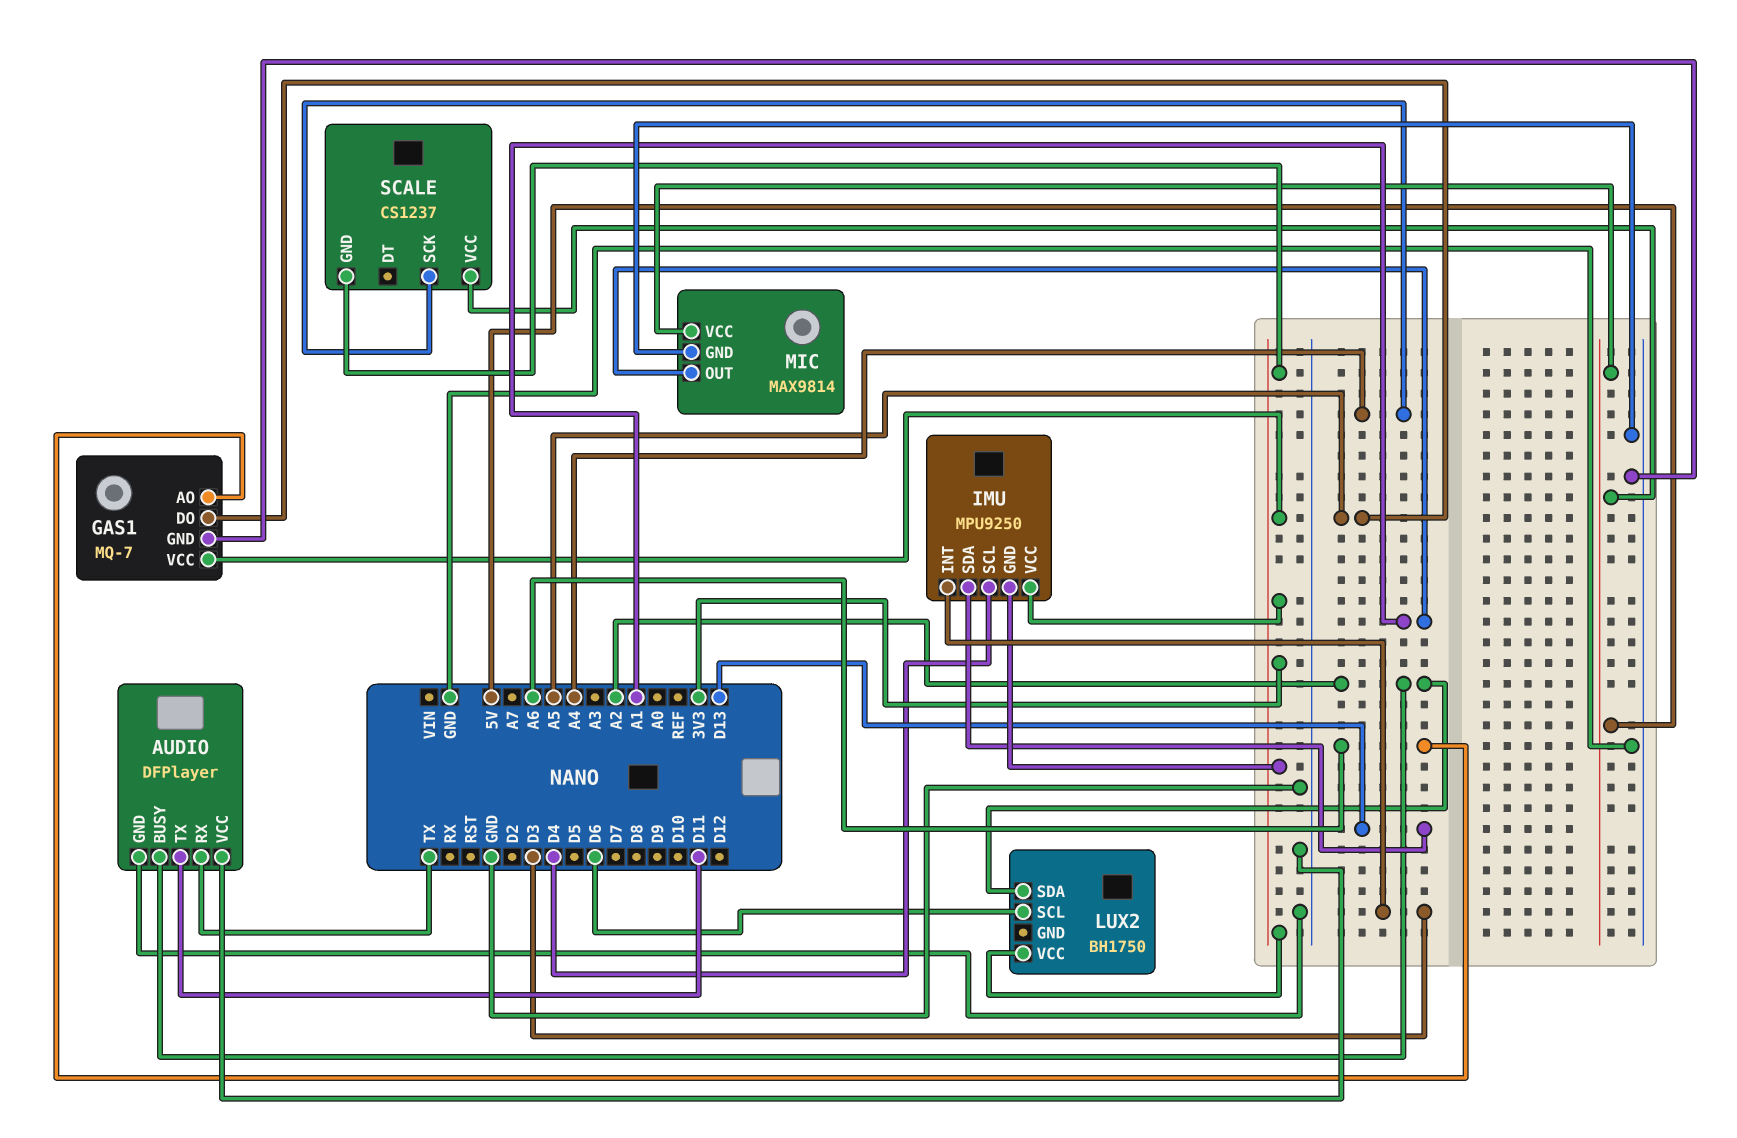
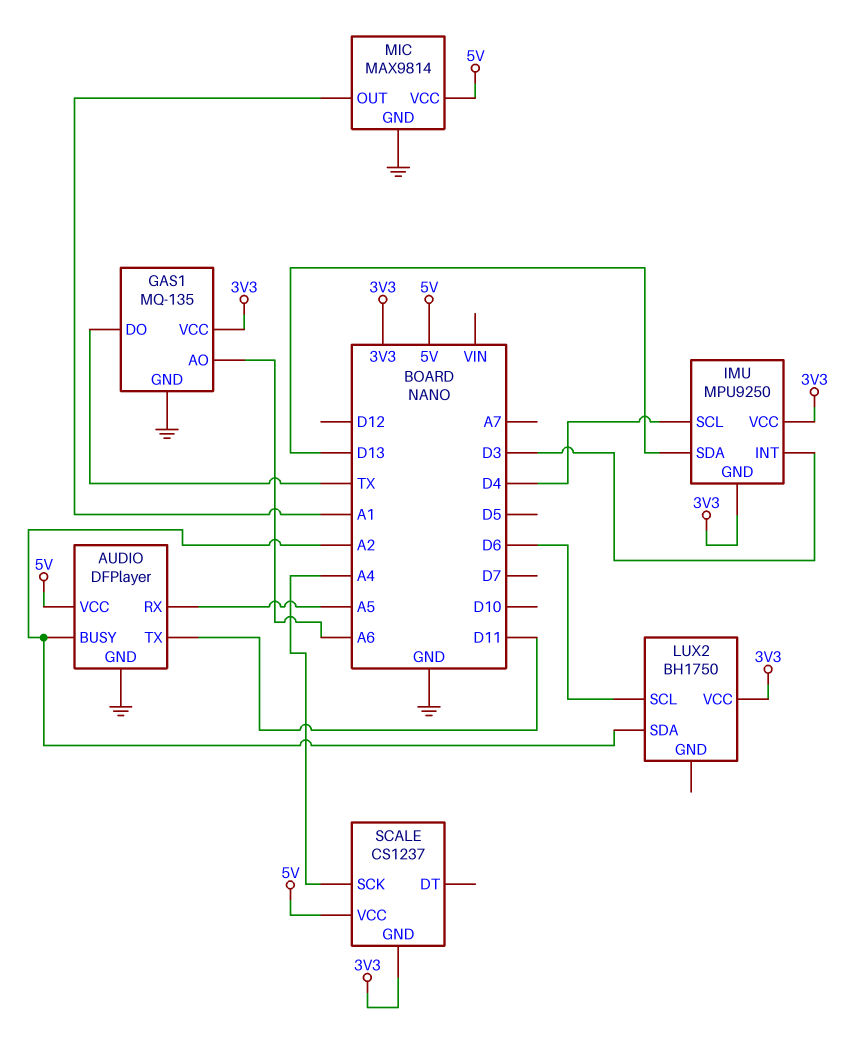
AUDIO pin RX: TX -> A5
AUDIO pin VCC: GND -> 5V
GAS1: MQ-7 -> MQ-135
GAS1 pin DO: A5 -> TX

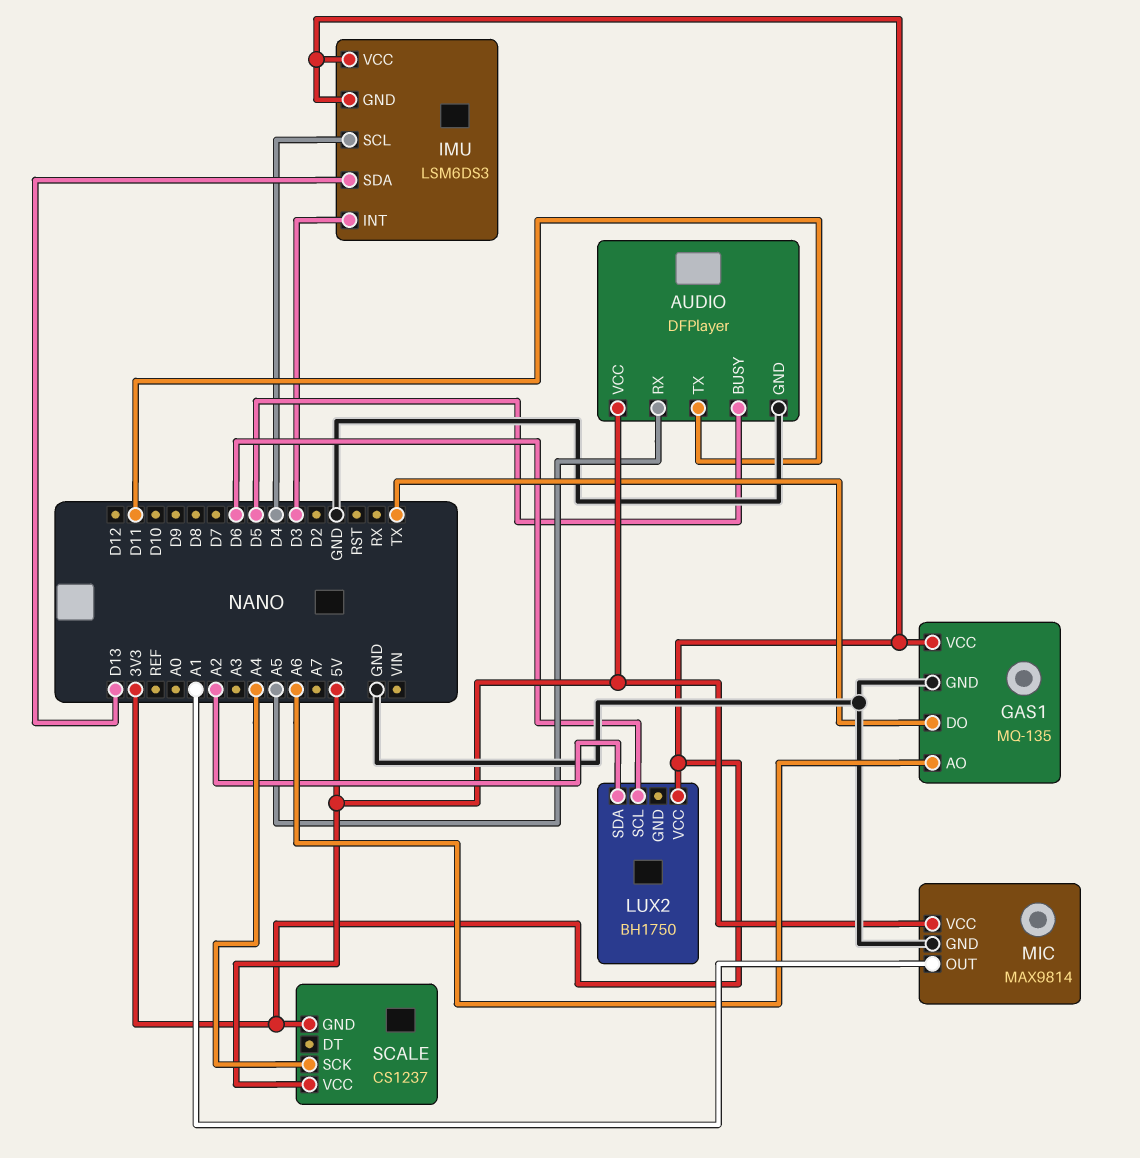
AUDIO pin BUSY: A2 -> D5
IMU: MPU9250 -> LSM6DS3

